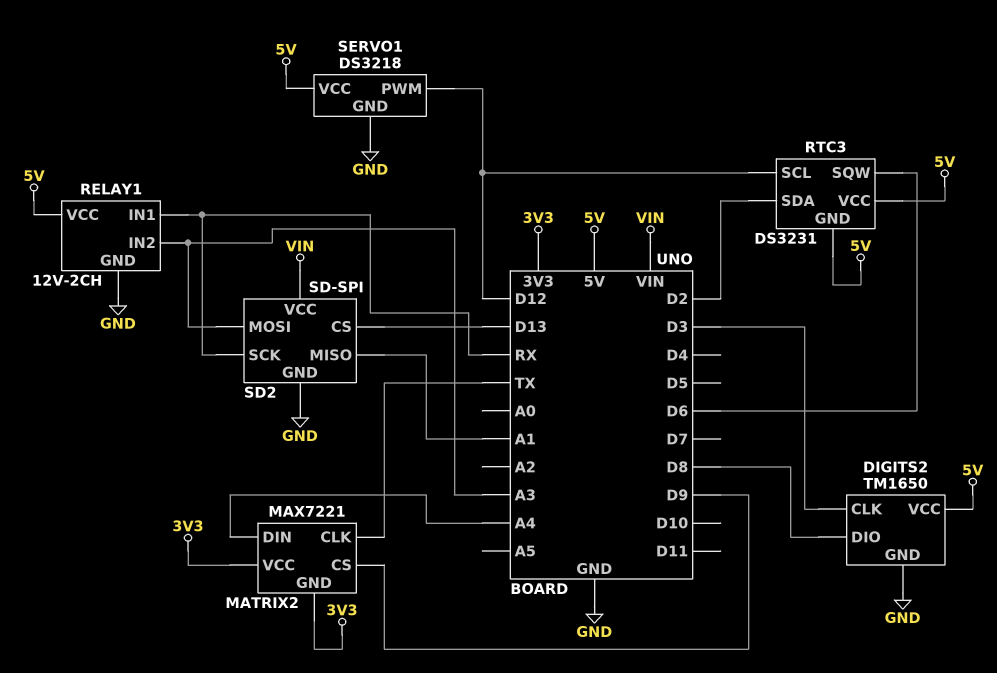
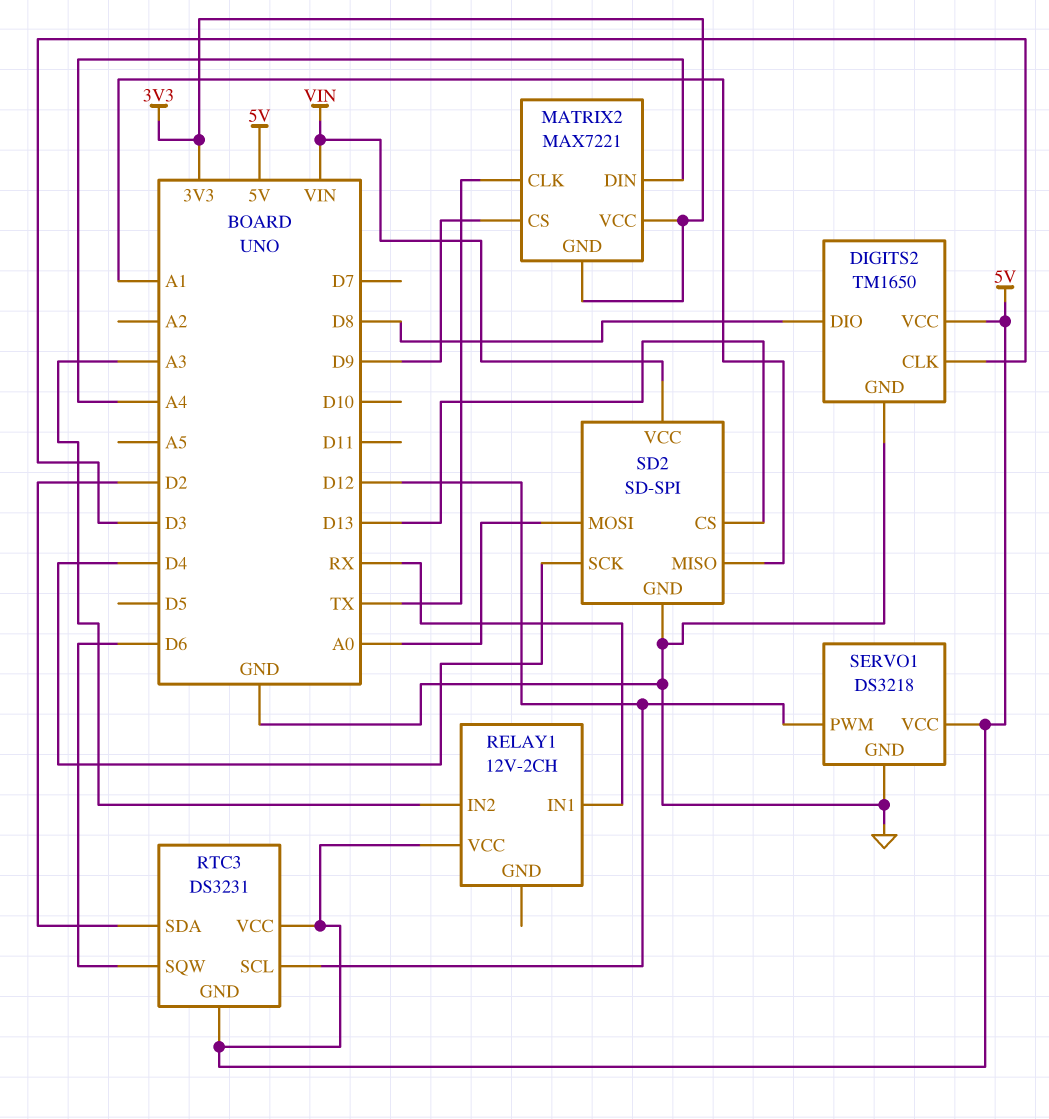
RELAY1 pin GND: GND -> none
SD2 pin MOSI: A3 -> A0
SD2 pin SCK: RX -> D4

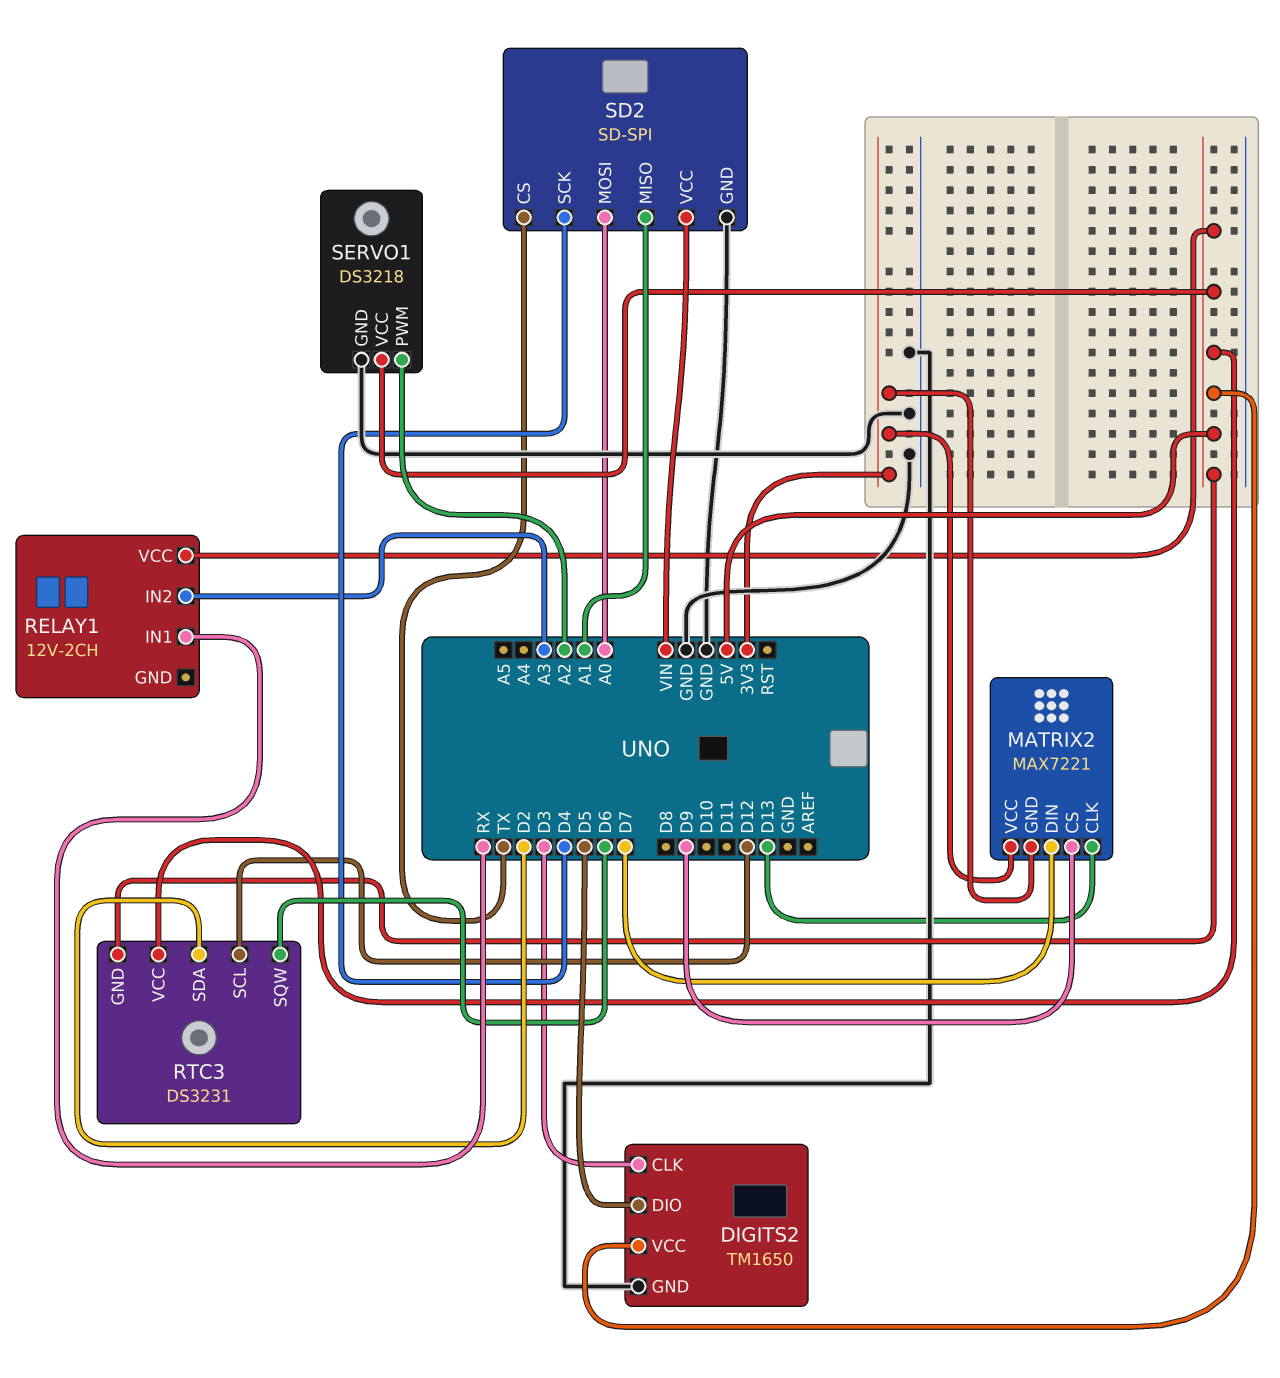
DIGITS2 pin DIO: D8 -> D5
MATRIX2 pin CLK: TX -> D13
MATRIX2 pin DIN: A4 -> D7
SD2 pin CS: D13 -> TX
SERVO1 pin PWM: D12 -> A2

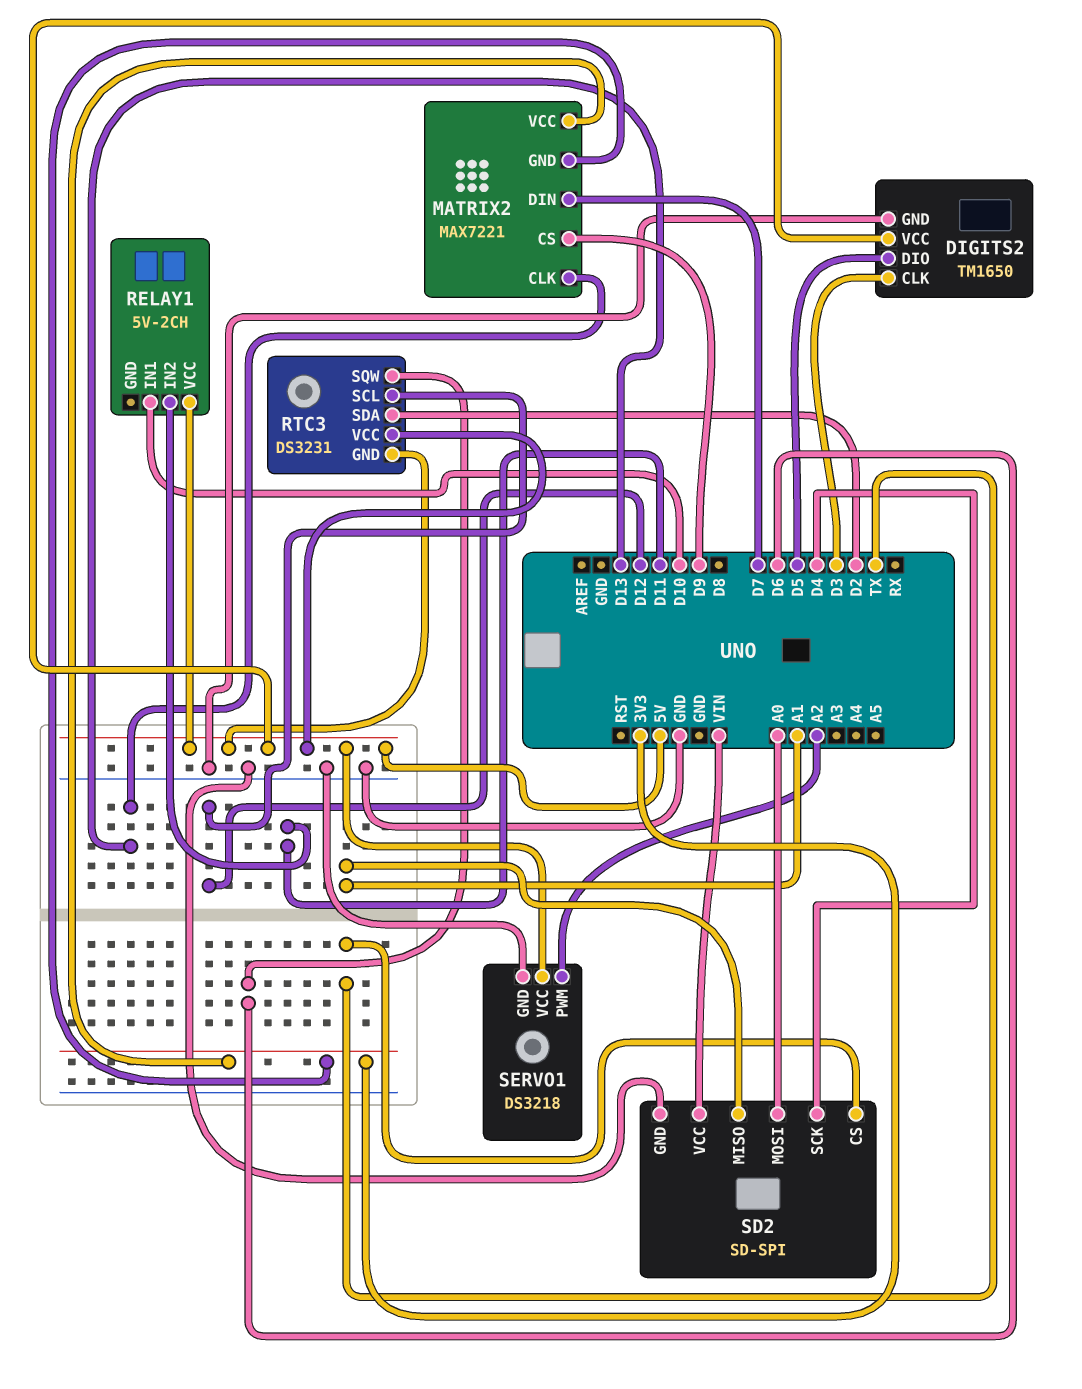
RELAY1: 12V-2CH -> 5V-2CH
RELAY1 pin IN1: RX -> D10
RELAY1 pin IN2: A3 -> D11

